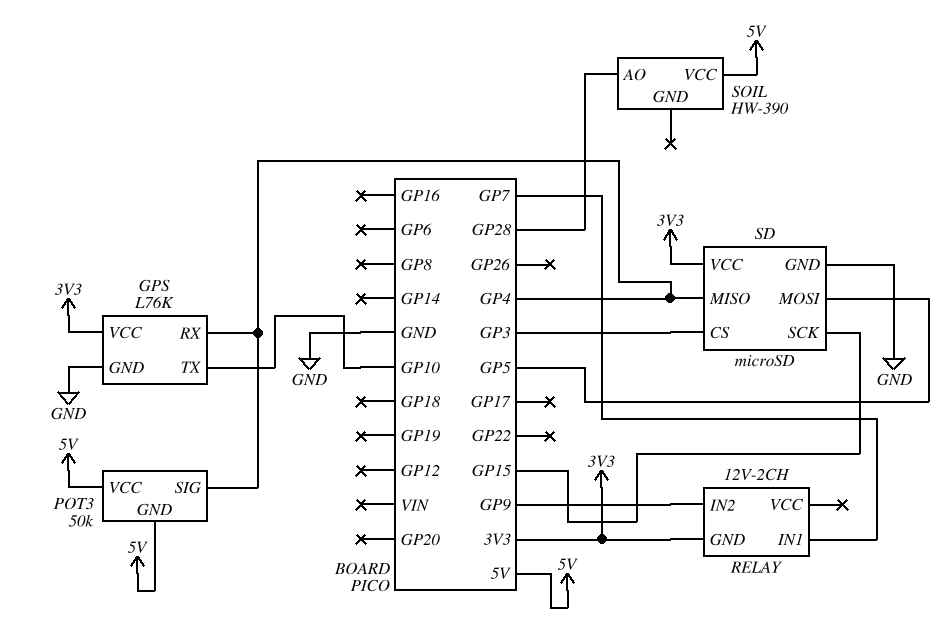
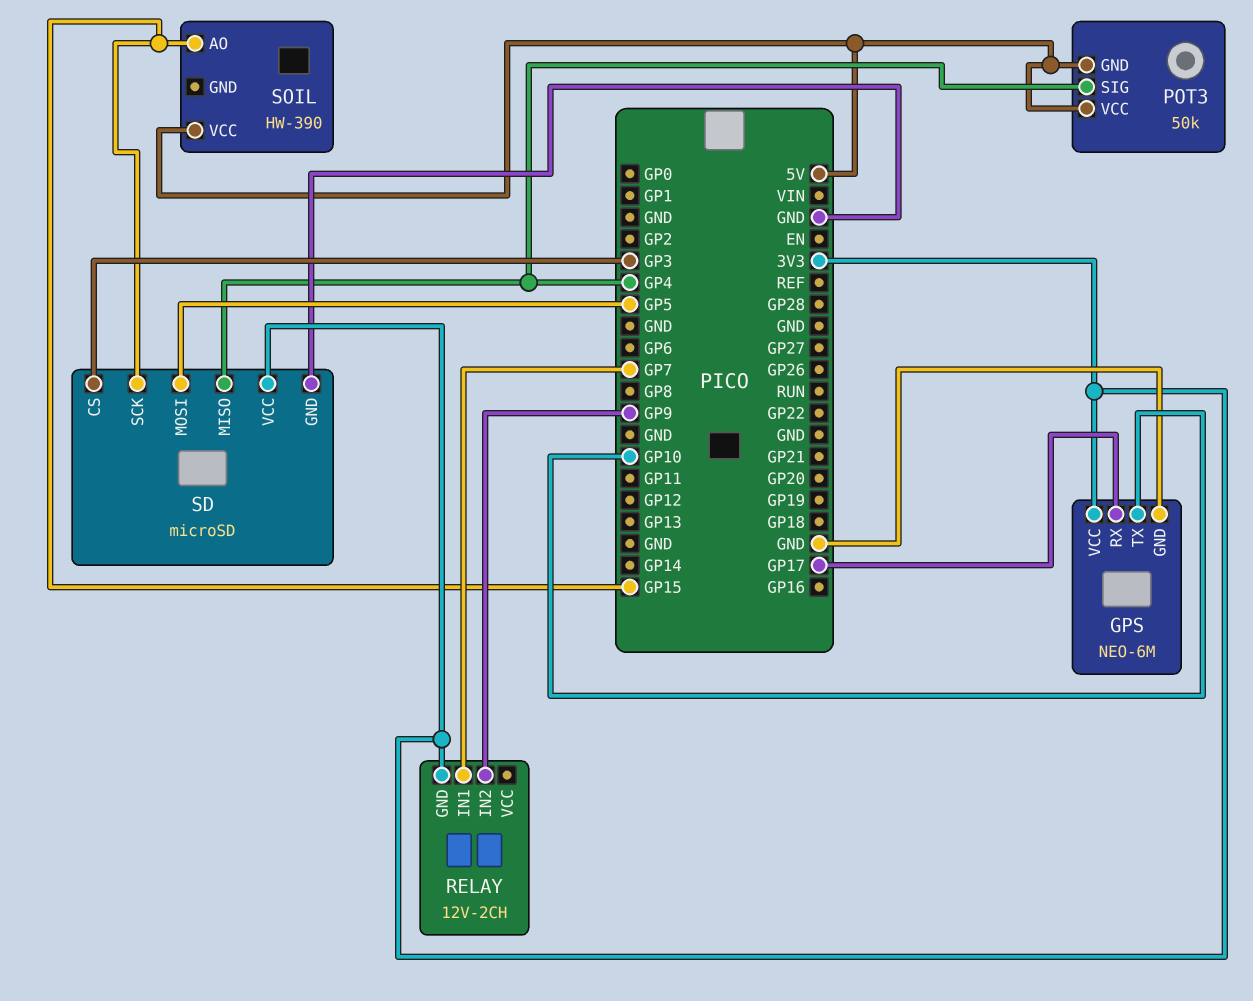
GPS: L76K -> NEO-6M
GPS pin RX: GP4 -> GP17
SOIL pin AO: GP28 -> GP15

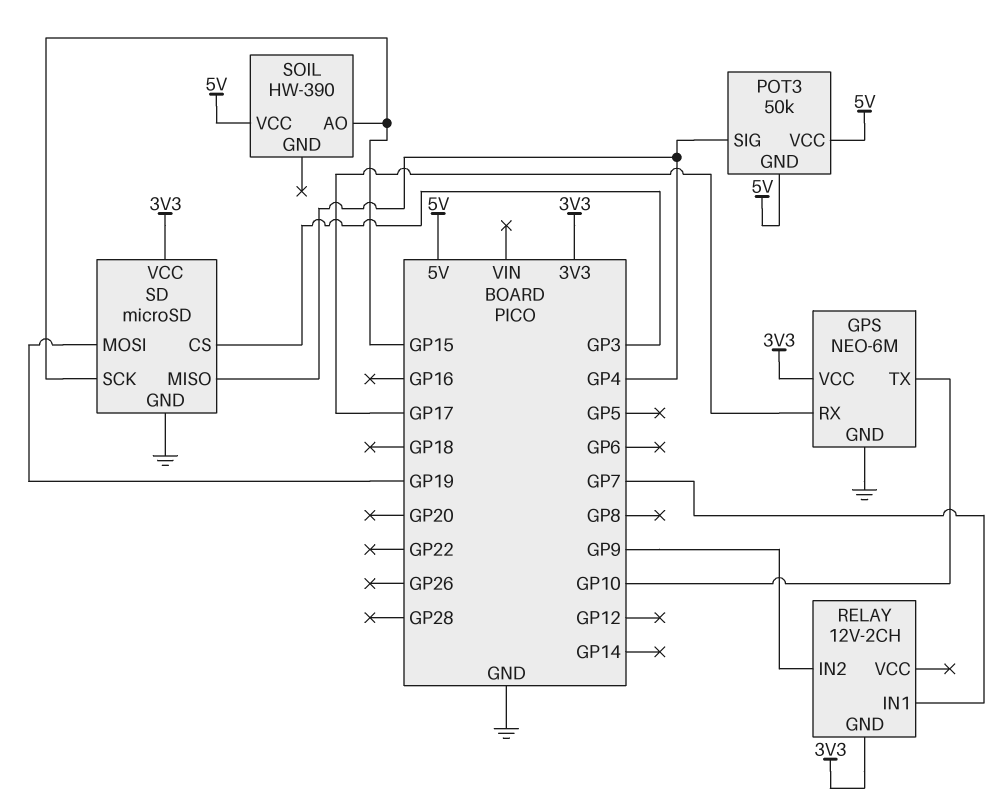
SD pin MOSI: GP5 -> GP19

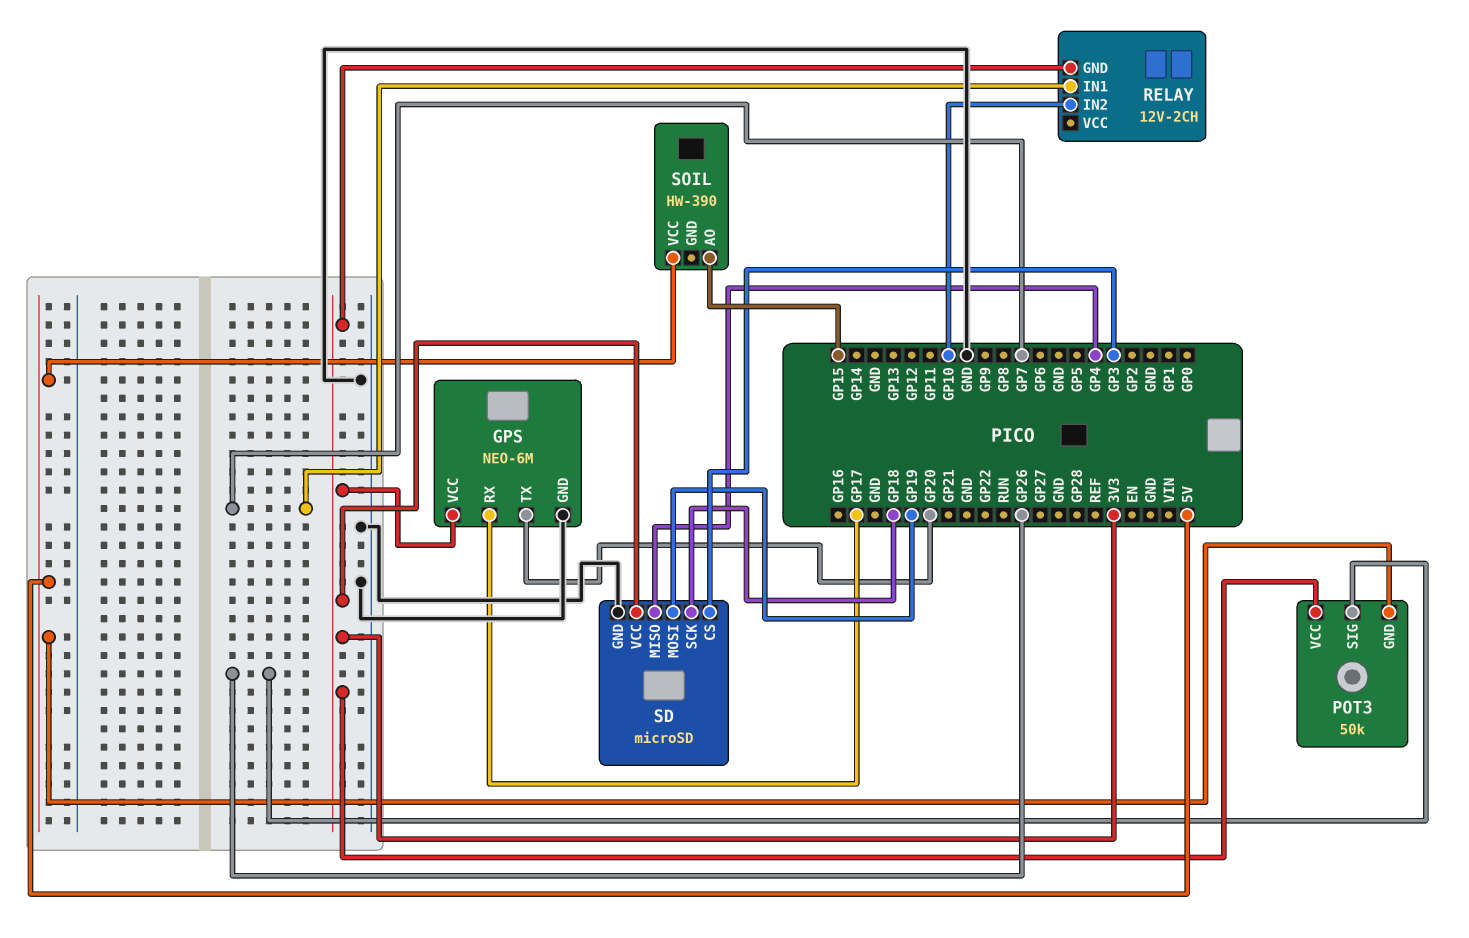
GPS pin TX: GP10 -> GP20
POT3 pin SIG: GP4 -> GP26
POT3 pin VCC: 5V -> 3V3
RELAY pin IN2: GP9 -> GP10
SD pin SCK: GP15 -> GP18

